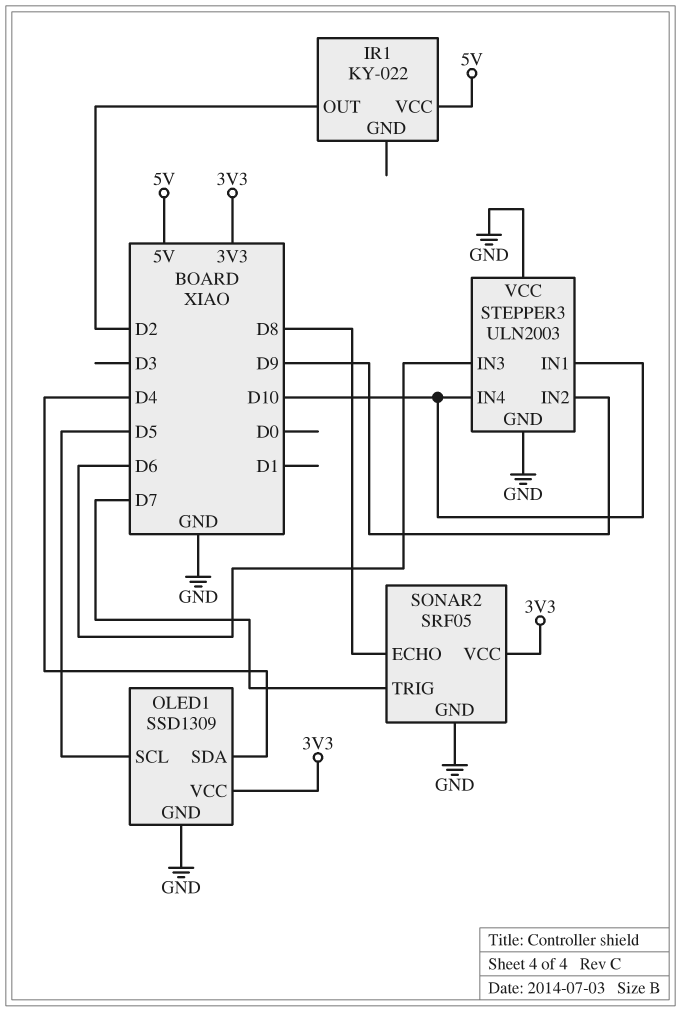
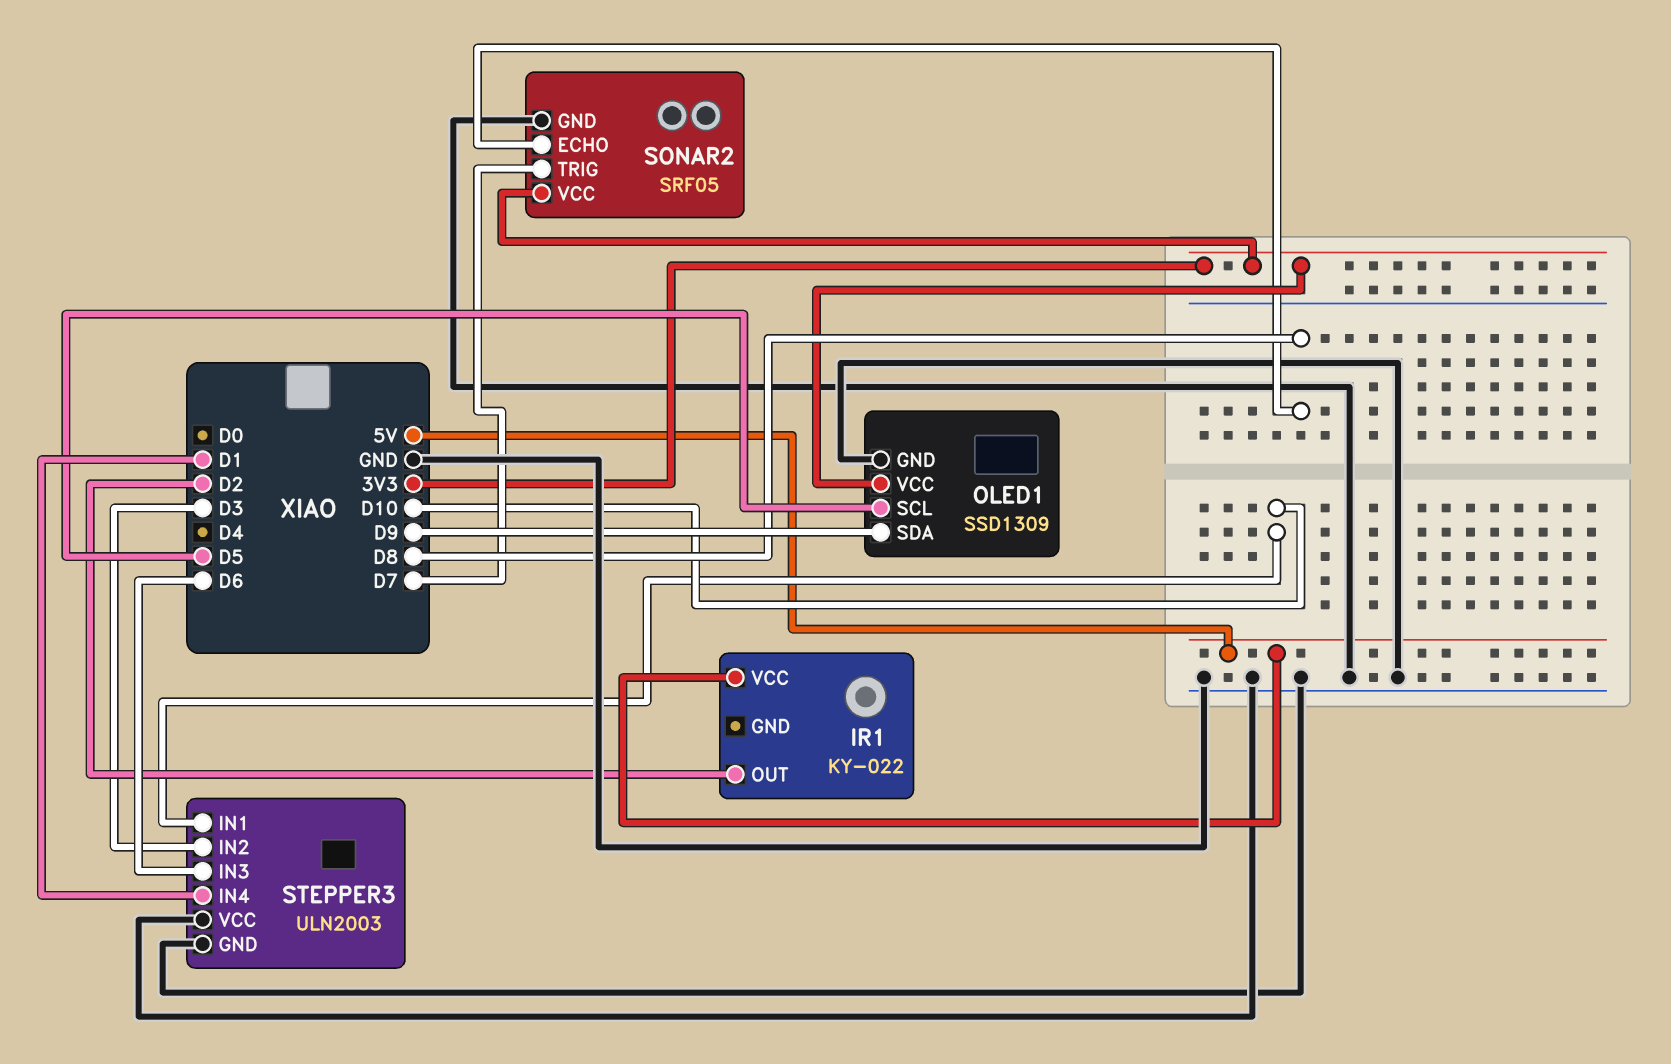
OLED1 pin SDA: D4 -> D9
STEPPER3 pin IN2: D9 -> D3
STEPPER3 pin IN4: D10 -> D1

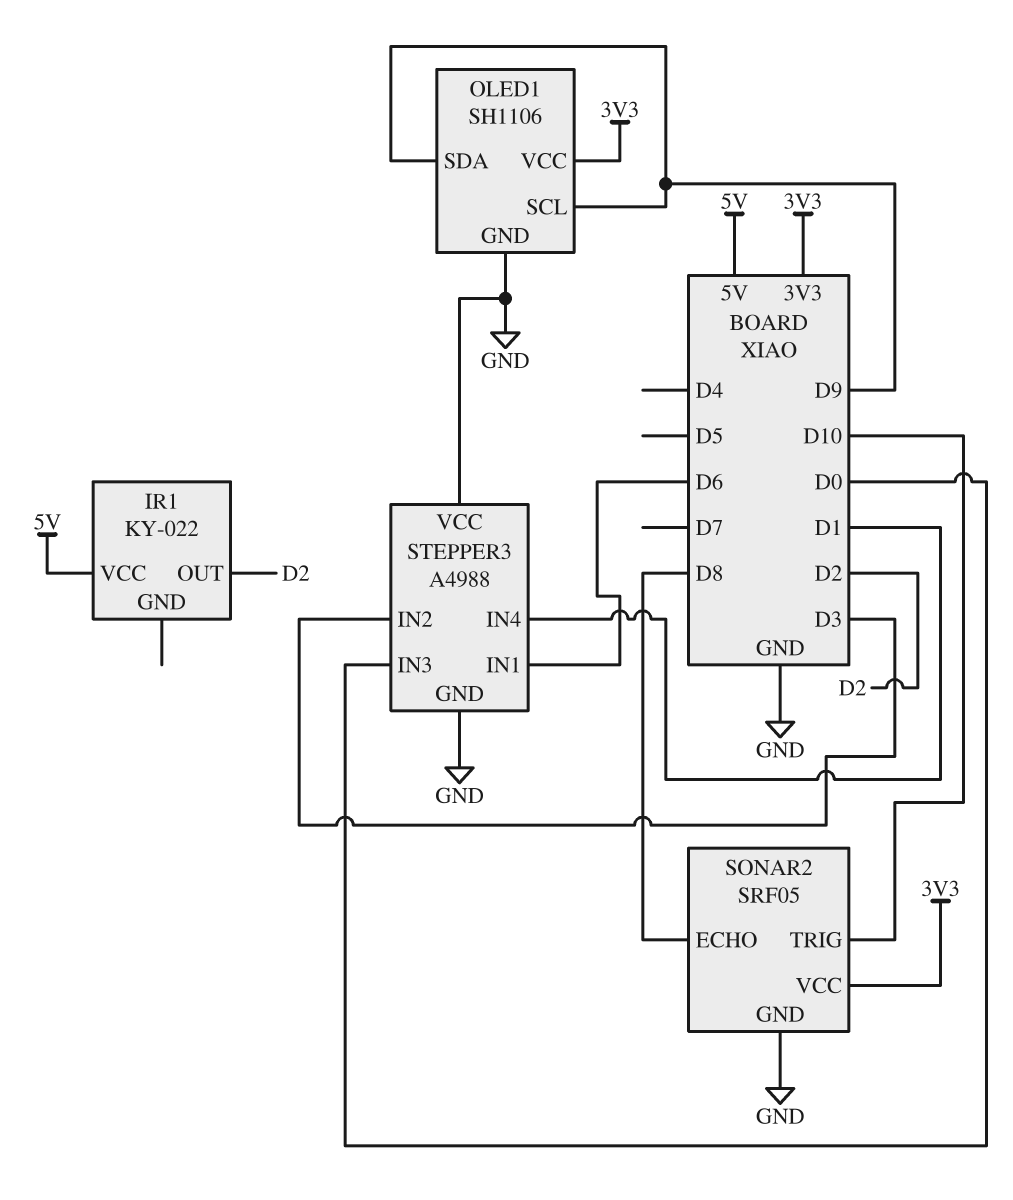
OLED1: SSD1309 -> SH1106
OLED1 pin SCL: D5 -> D9
SONAR2 pin TRIG: D7 -> D10
STEPPER3: ULN2003 -> A4988
STEPPER3 pin IN1: D10 -> D6
STEPPER3 pin IN3: D6 -> D0

